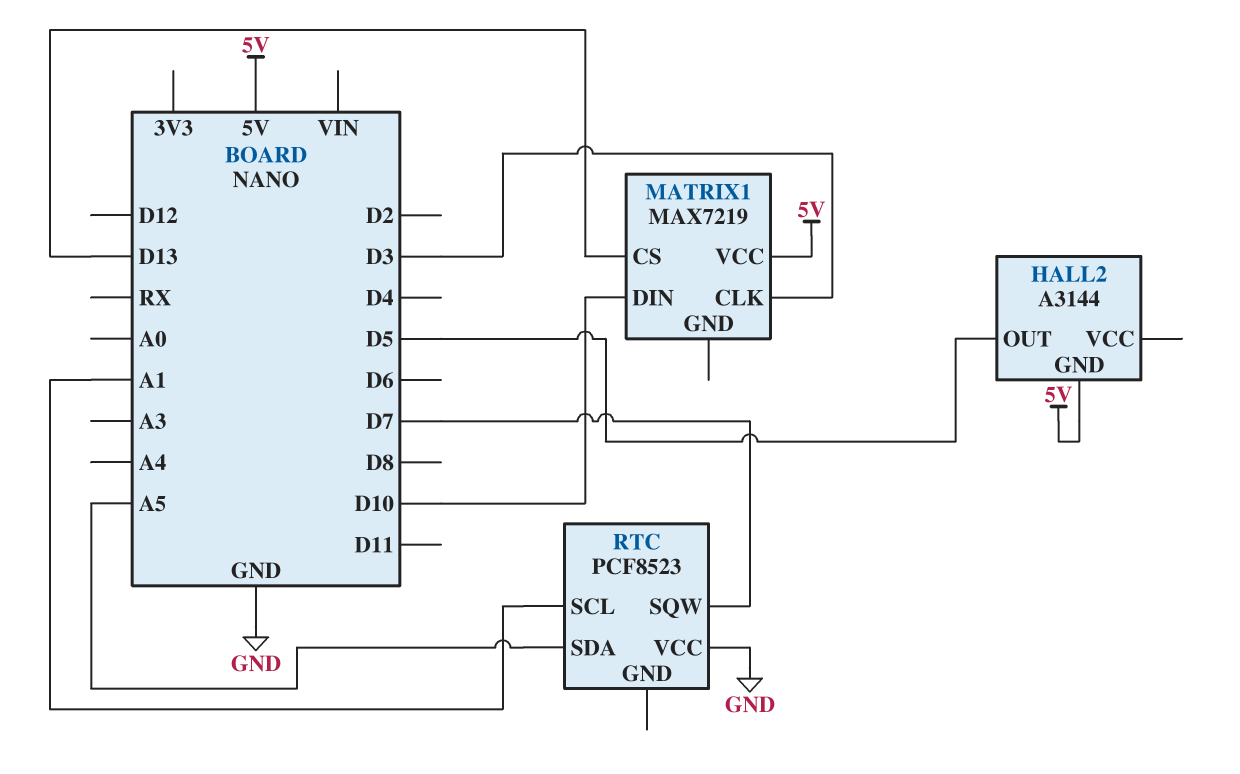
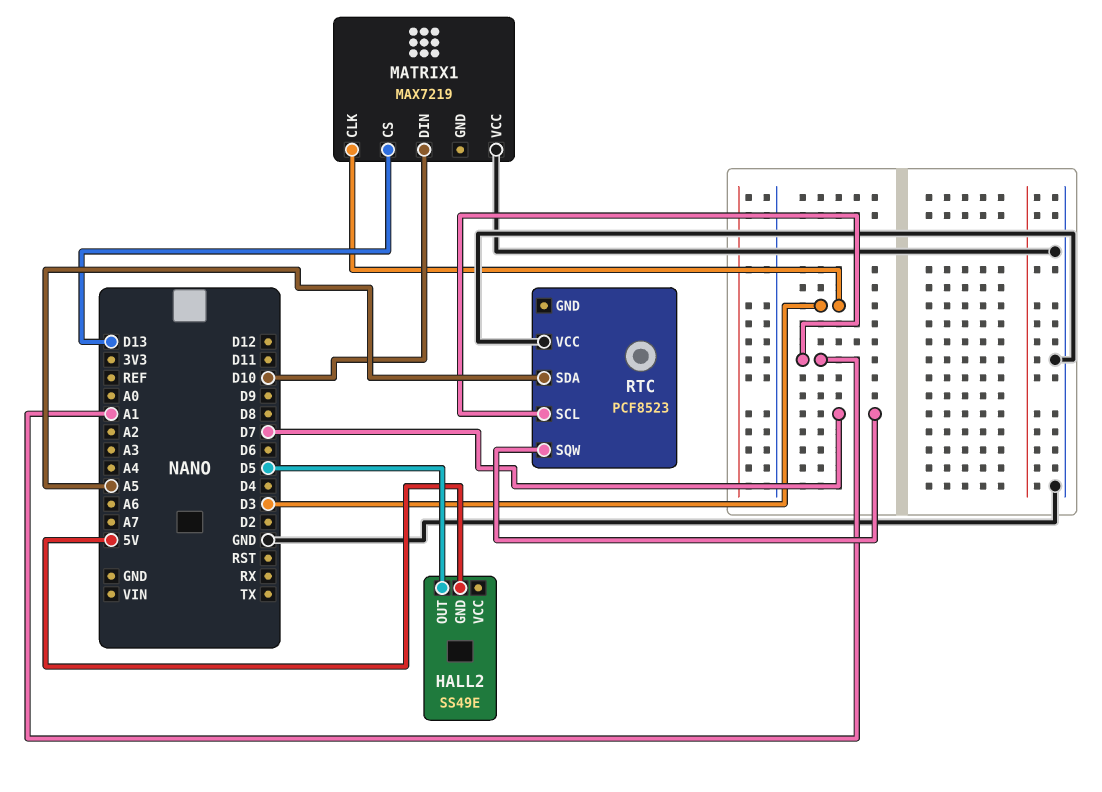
HALL2: A3144 -> SS49E
MATRIX1 pin VCC: 5V -> GND

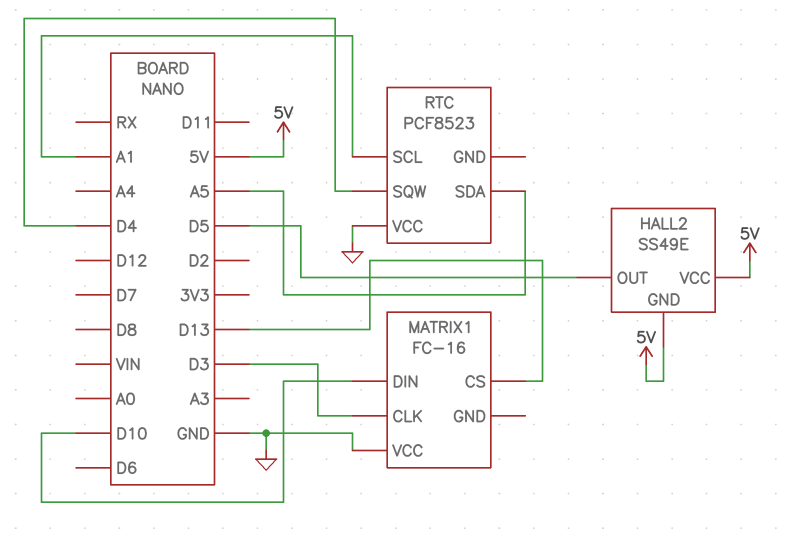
HALL2 pin VCC: none -> 5V
MATRIX1: MAX7219 -> FC-16
RTC pin SQW: D7 -> D4

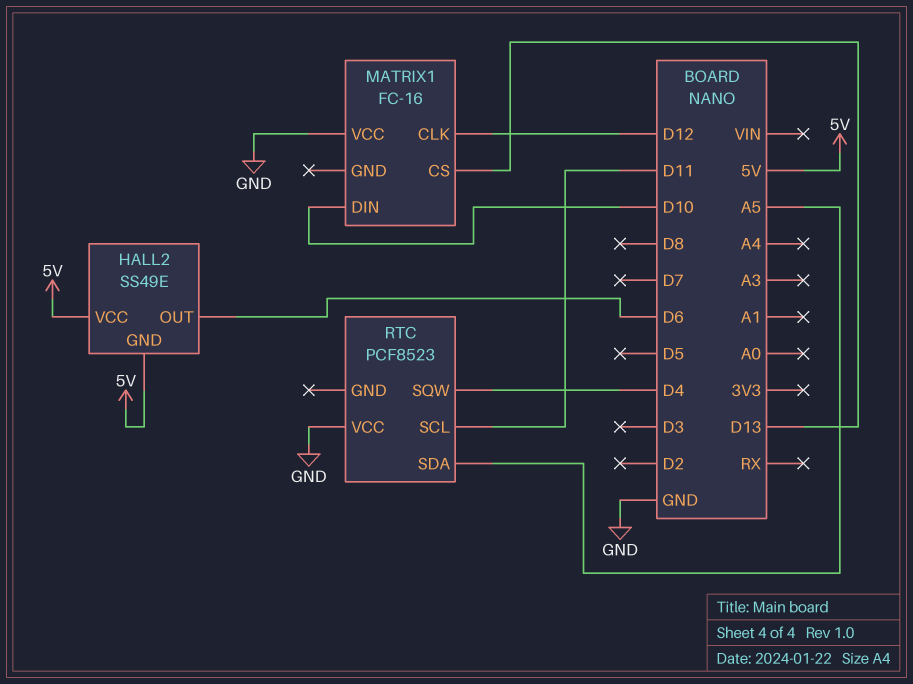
HALL2 pin OUT: D5 -> D6
MATRIX1 pin CLK: D3 -> D12
RTC pin SCL: A1 -> D11

